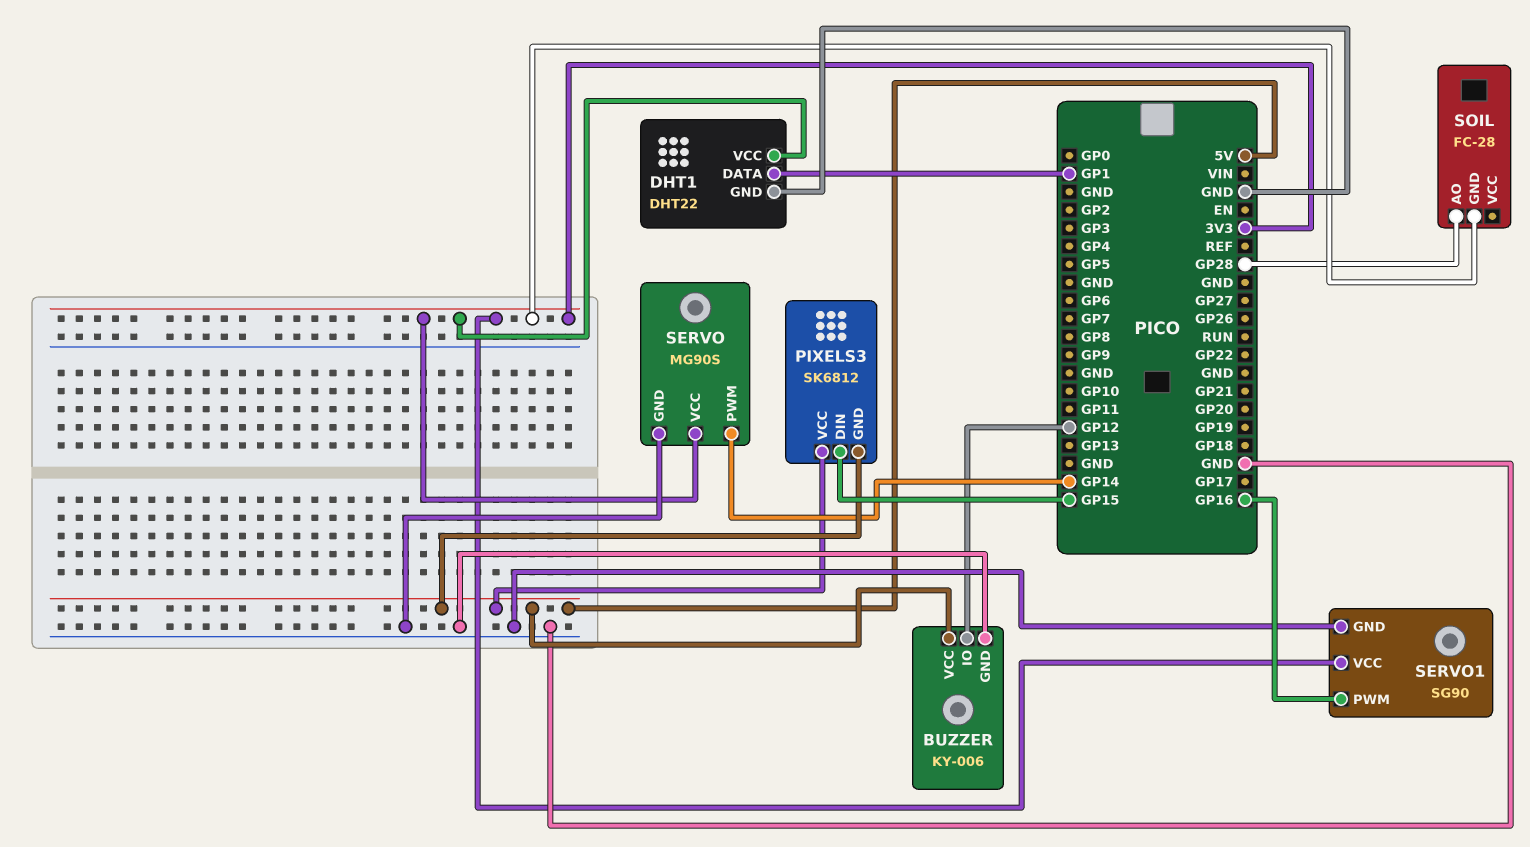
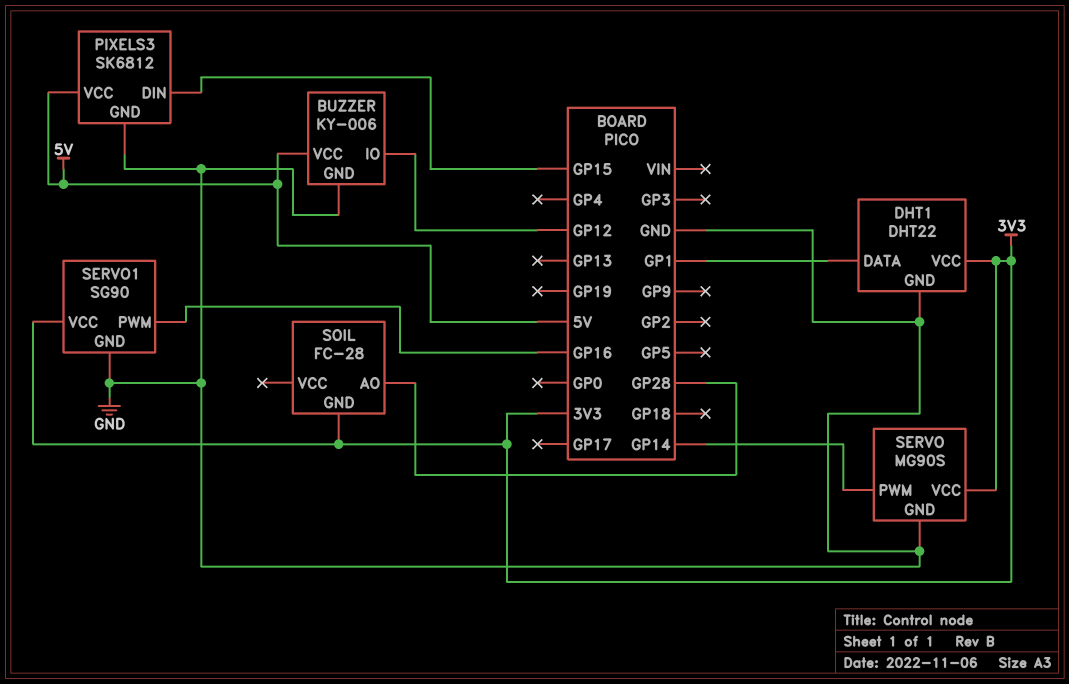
PIXELS3 pin GND: 5V -> GND

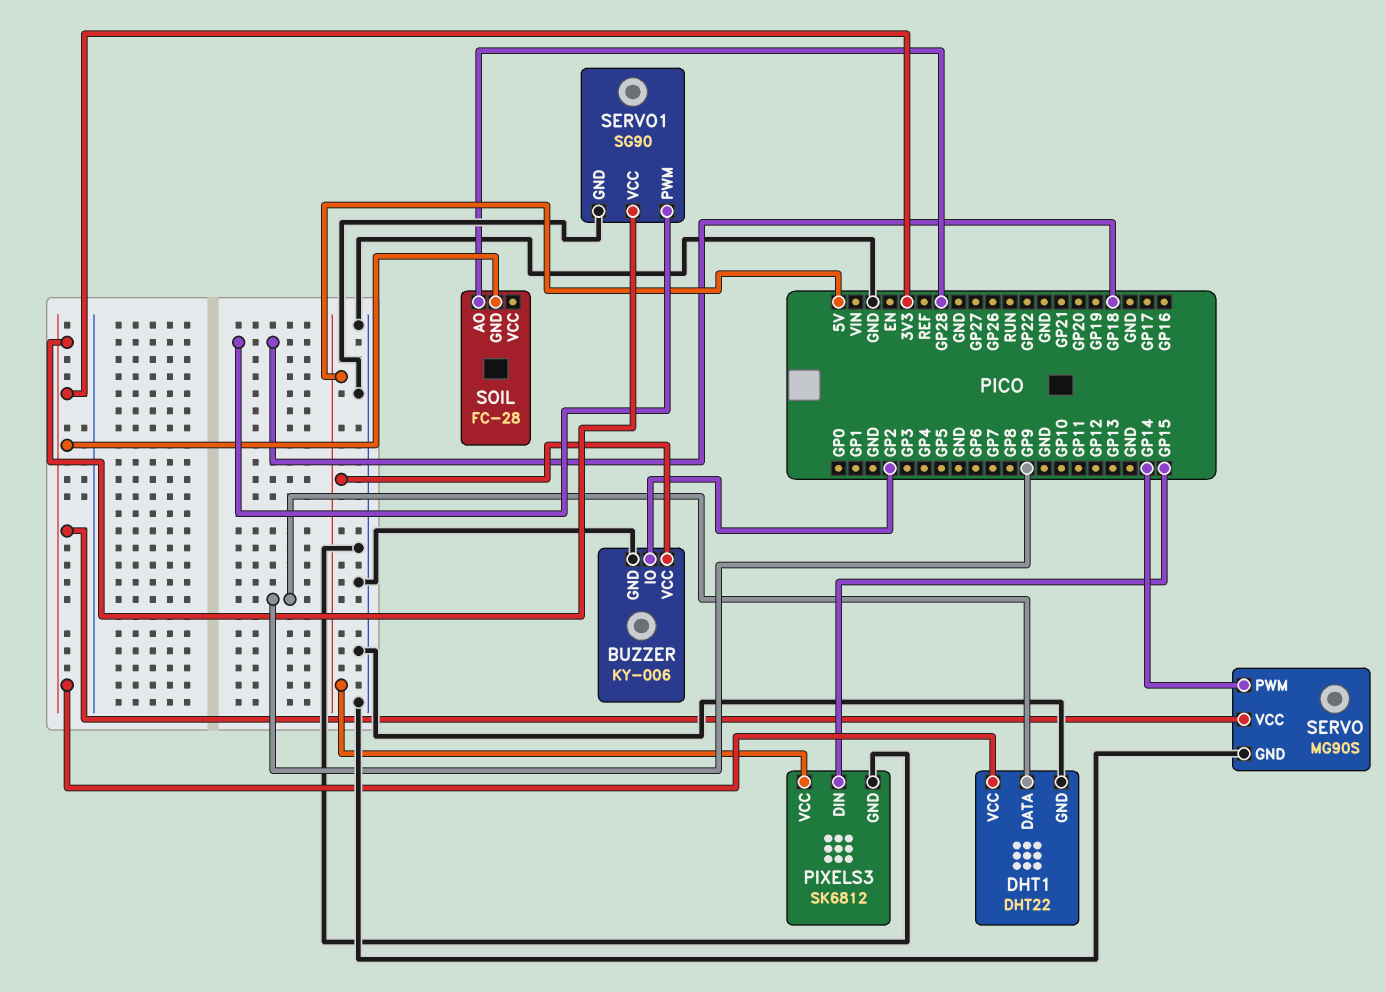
BUZZER pin IO: GP12 -> GP2
DHT1 pin DATA: GP1 -> GP9
SERVO1 pin PWM: GP16 -> GP18

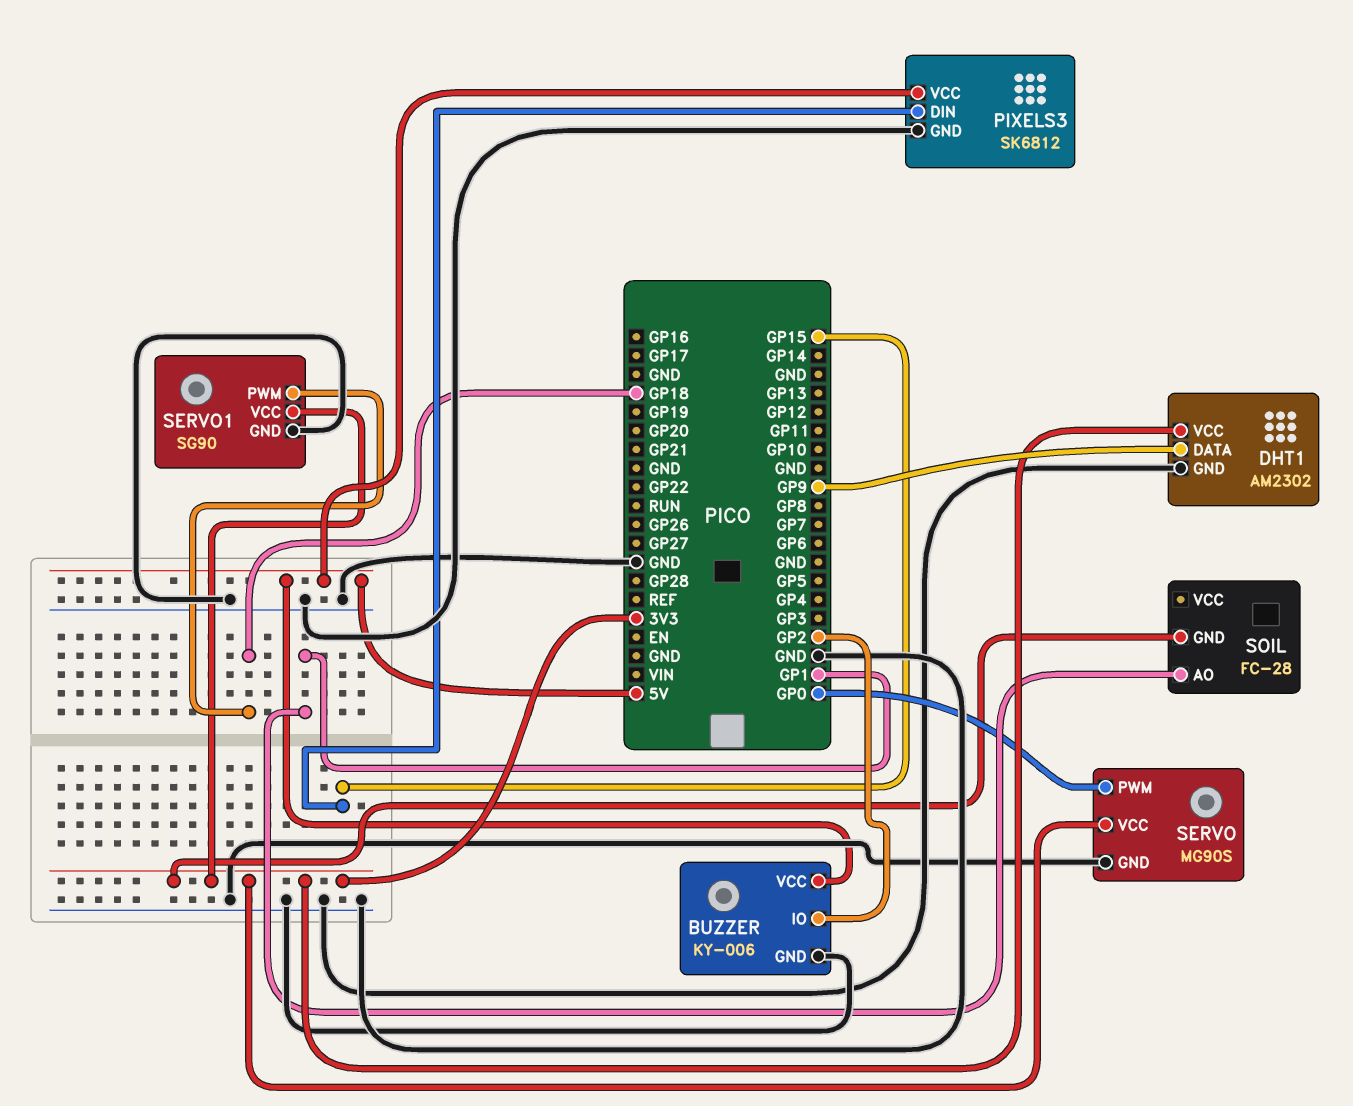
DHT1: DHT22 -> AM2302
SERVO pin PWM: GP14 -> GP0
SOIL pin AO: GP28 -> GP1

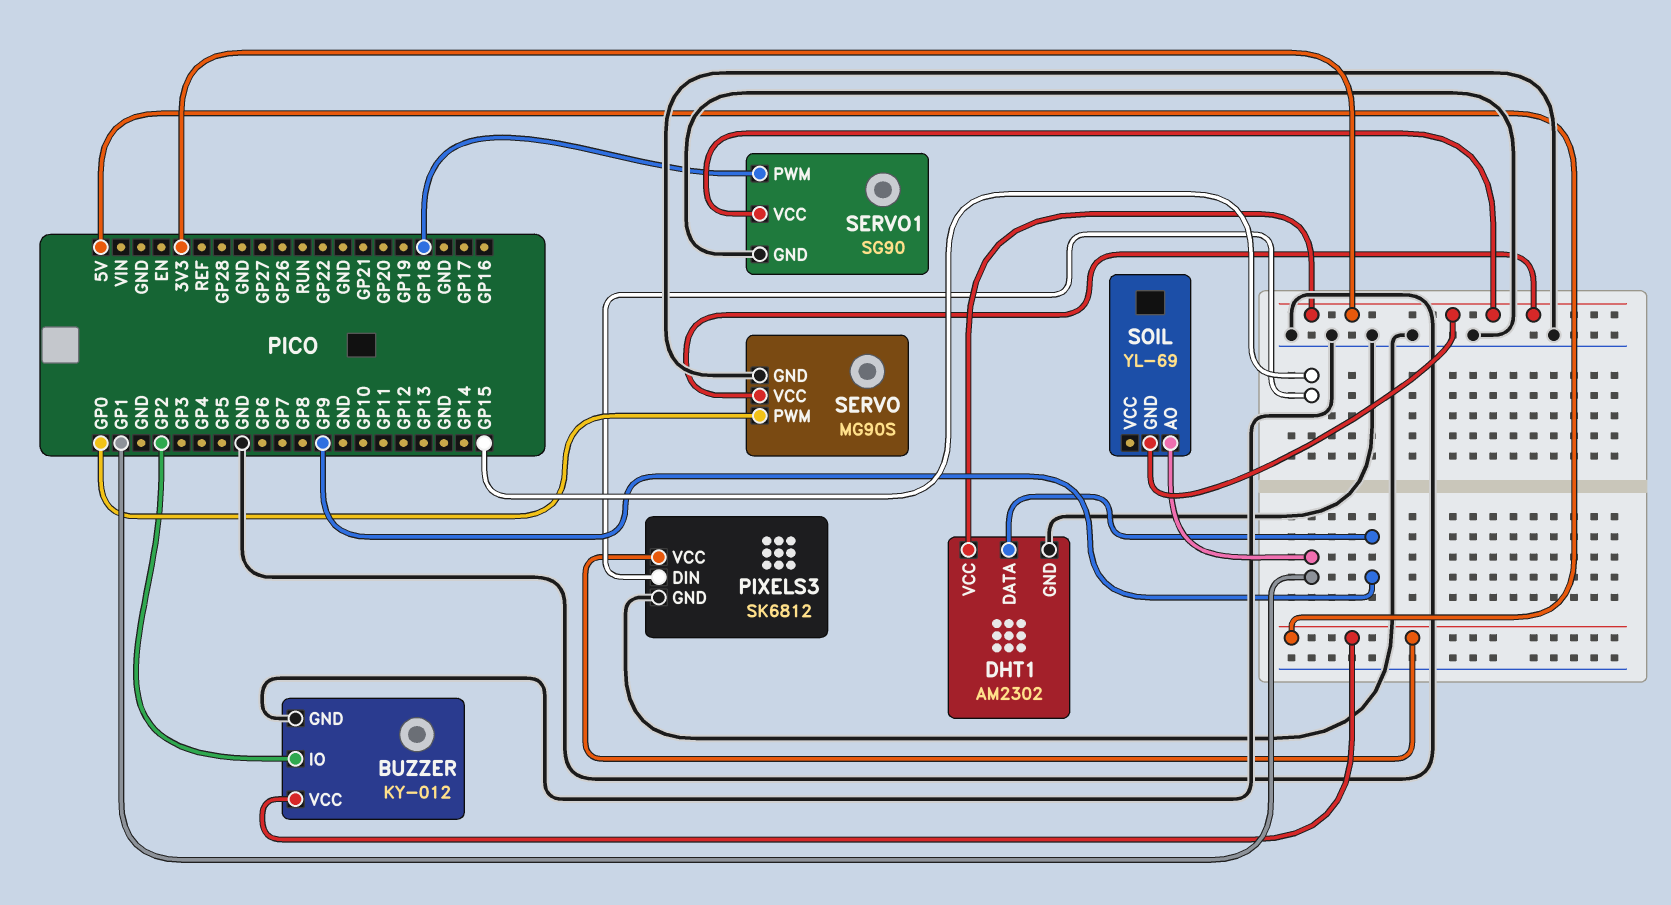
BUZZER: KY-006 -> KY-012
SOIL: FC-28 -> YL-69

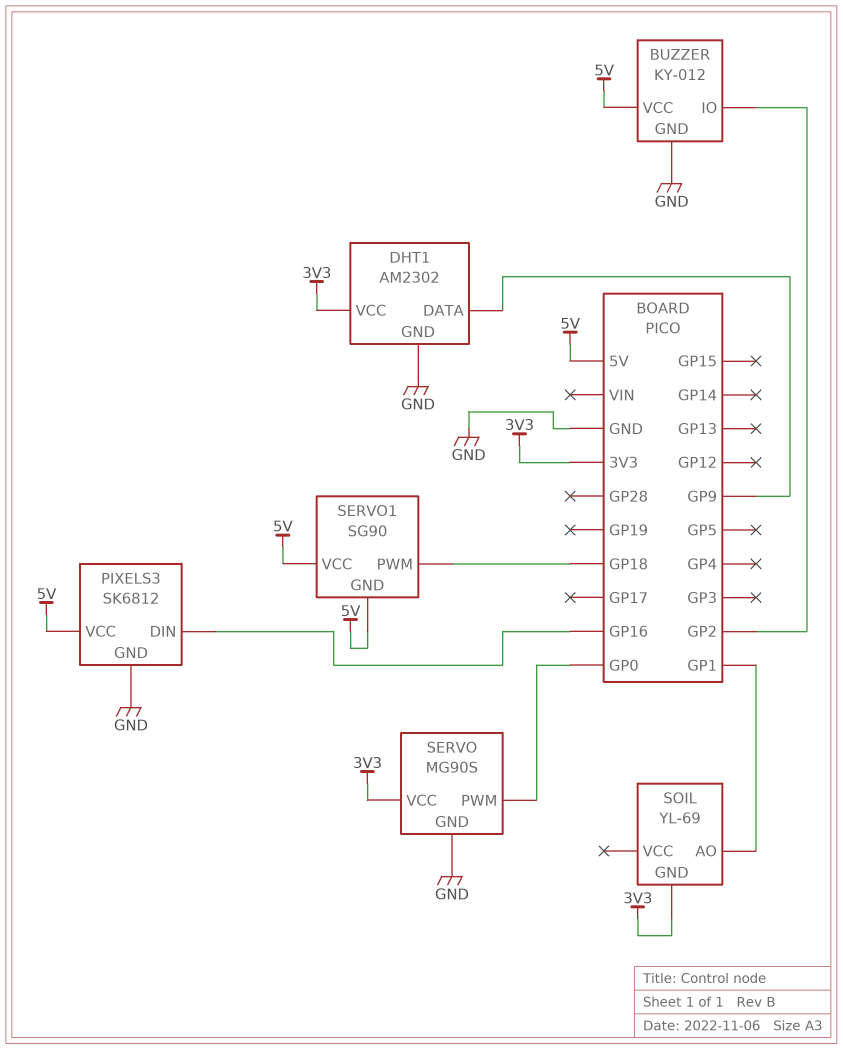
PIXELS3 pin DIN: GP15 -> GP16
SERVO1 pin GND: GND -> 5V
SERVO1 pin VCC: 3V3 -> 5V

